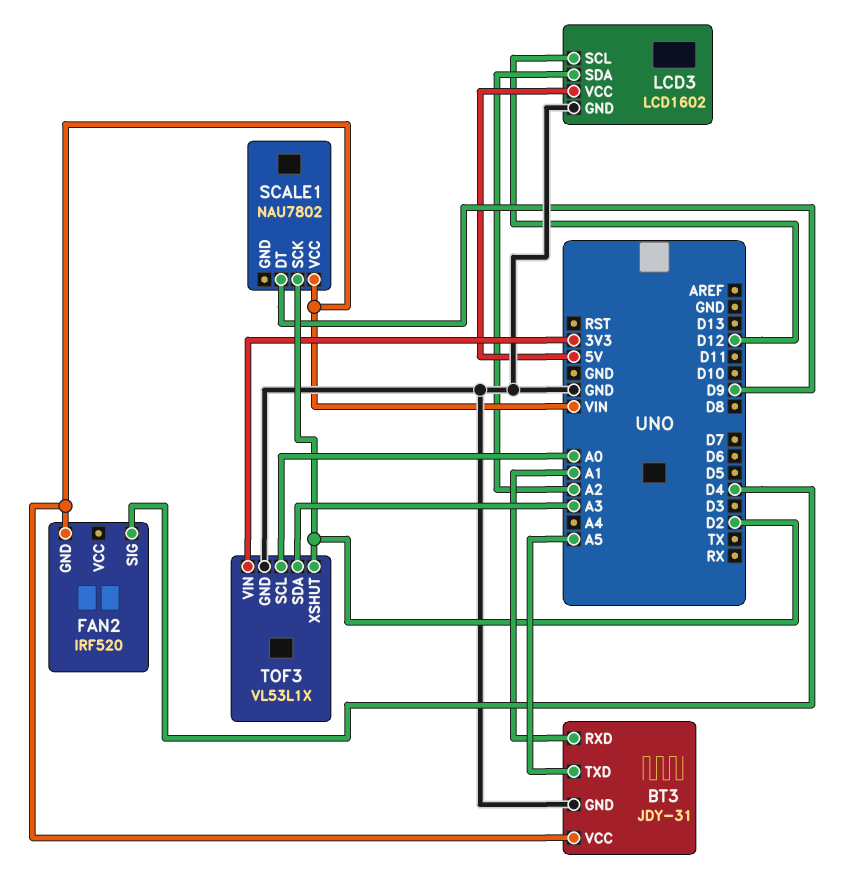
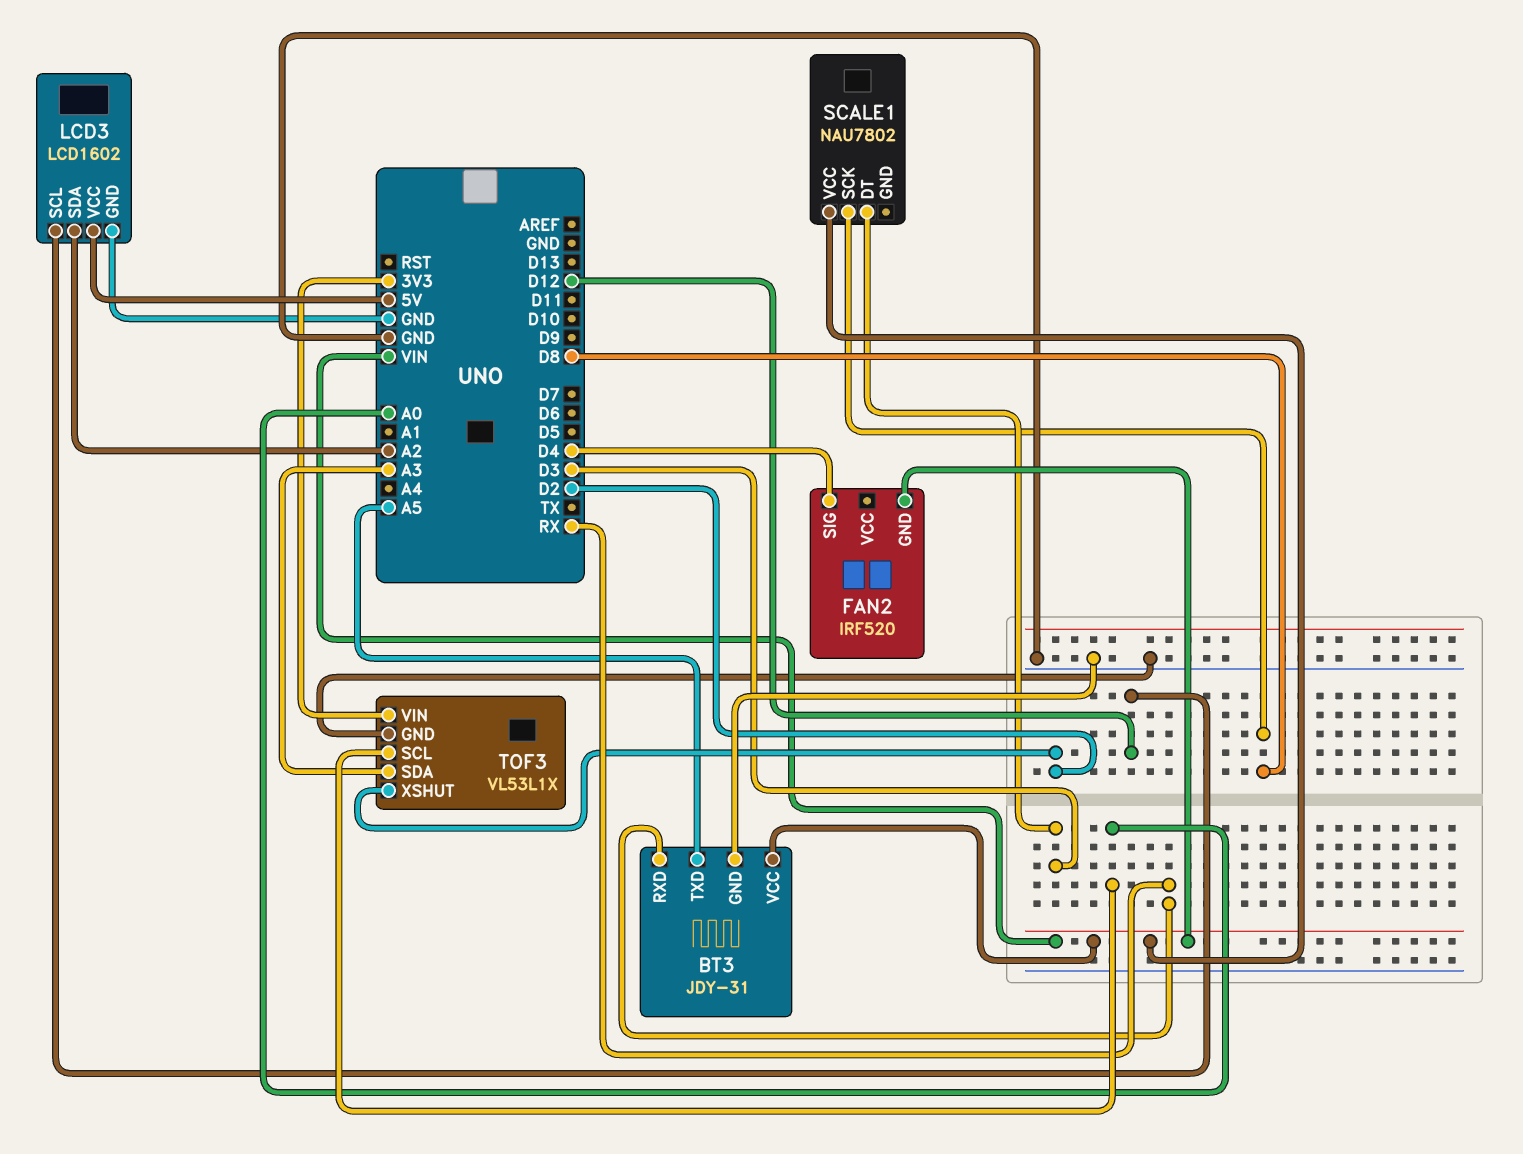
BT3 pin RXD: A1 -> RX
SCALE1 pin DT: D9 -> D3
SCALE1 pin SCK: D2 -> D8

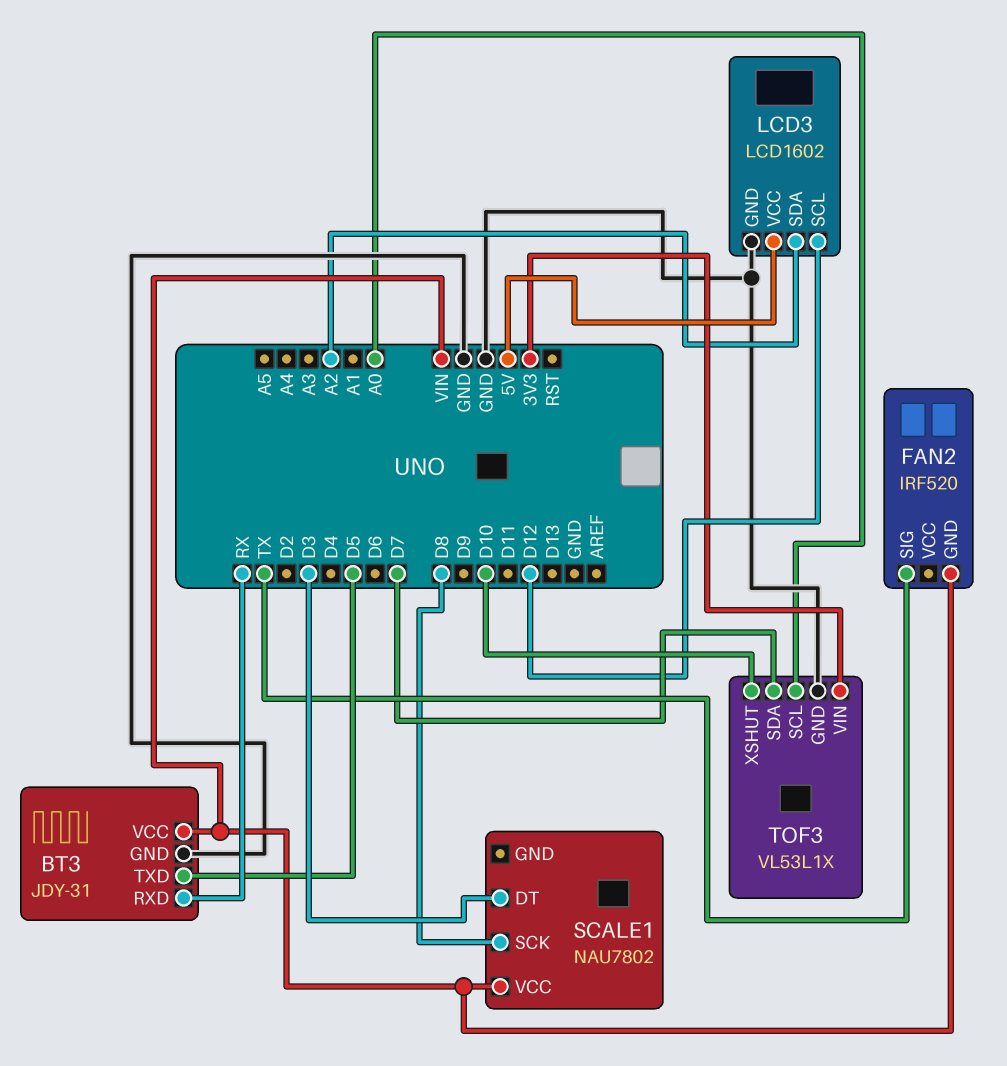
BT3 pin TXD: A5 -> D5
FAN2 pin SIG: D4 -> TX
TOF3 pin SDA: A3 -> D7
TOF3 pin XSHUT: D2 -> D10

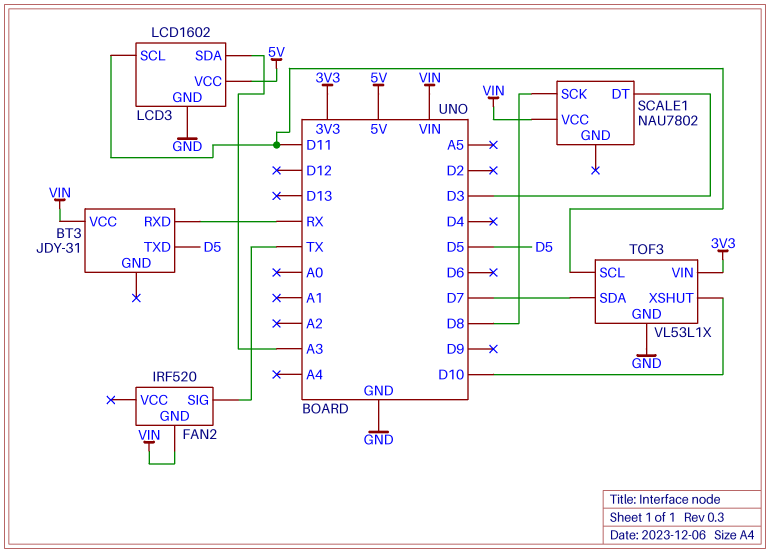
BT3 pin GND: GND -> none
LCD3 pin SCL: D12 -> D11
LCD3 pin SDA: A2 -> A3
TOF3 pin SCL: A0 -> D11

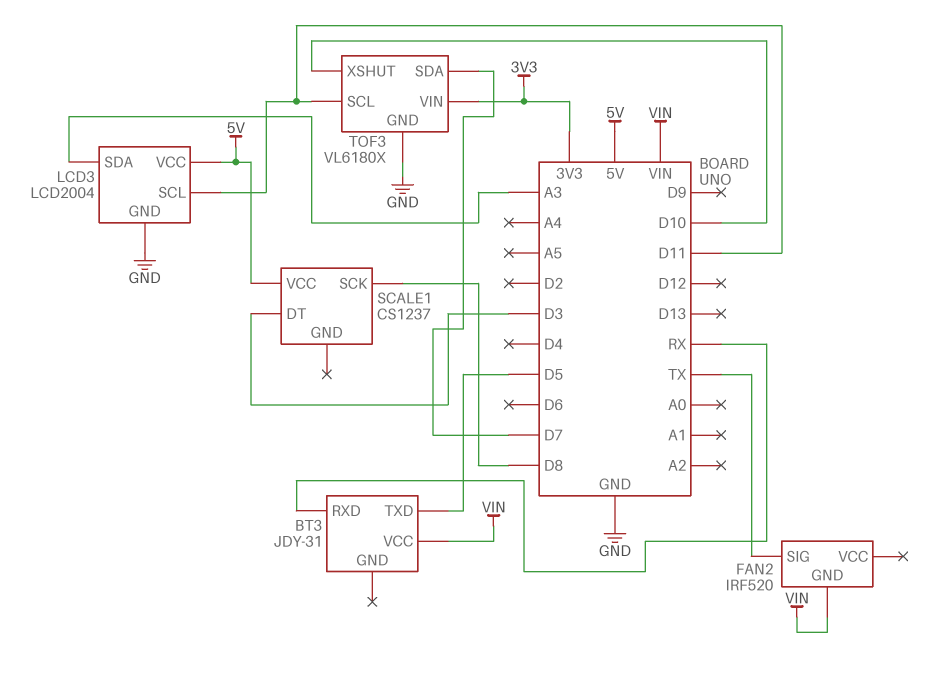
LCD3: LCD1602 -> LCD2004
SCALE1: NAU7802 -> CS1237
SCALE1 pin VCC: VIN -> 5V
TOF3: VL53L1X -> VL6180X

